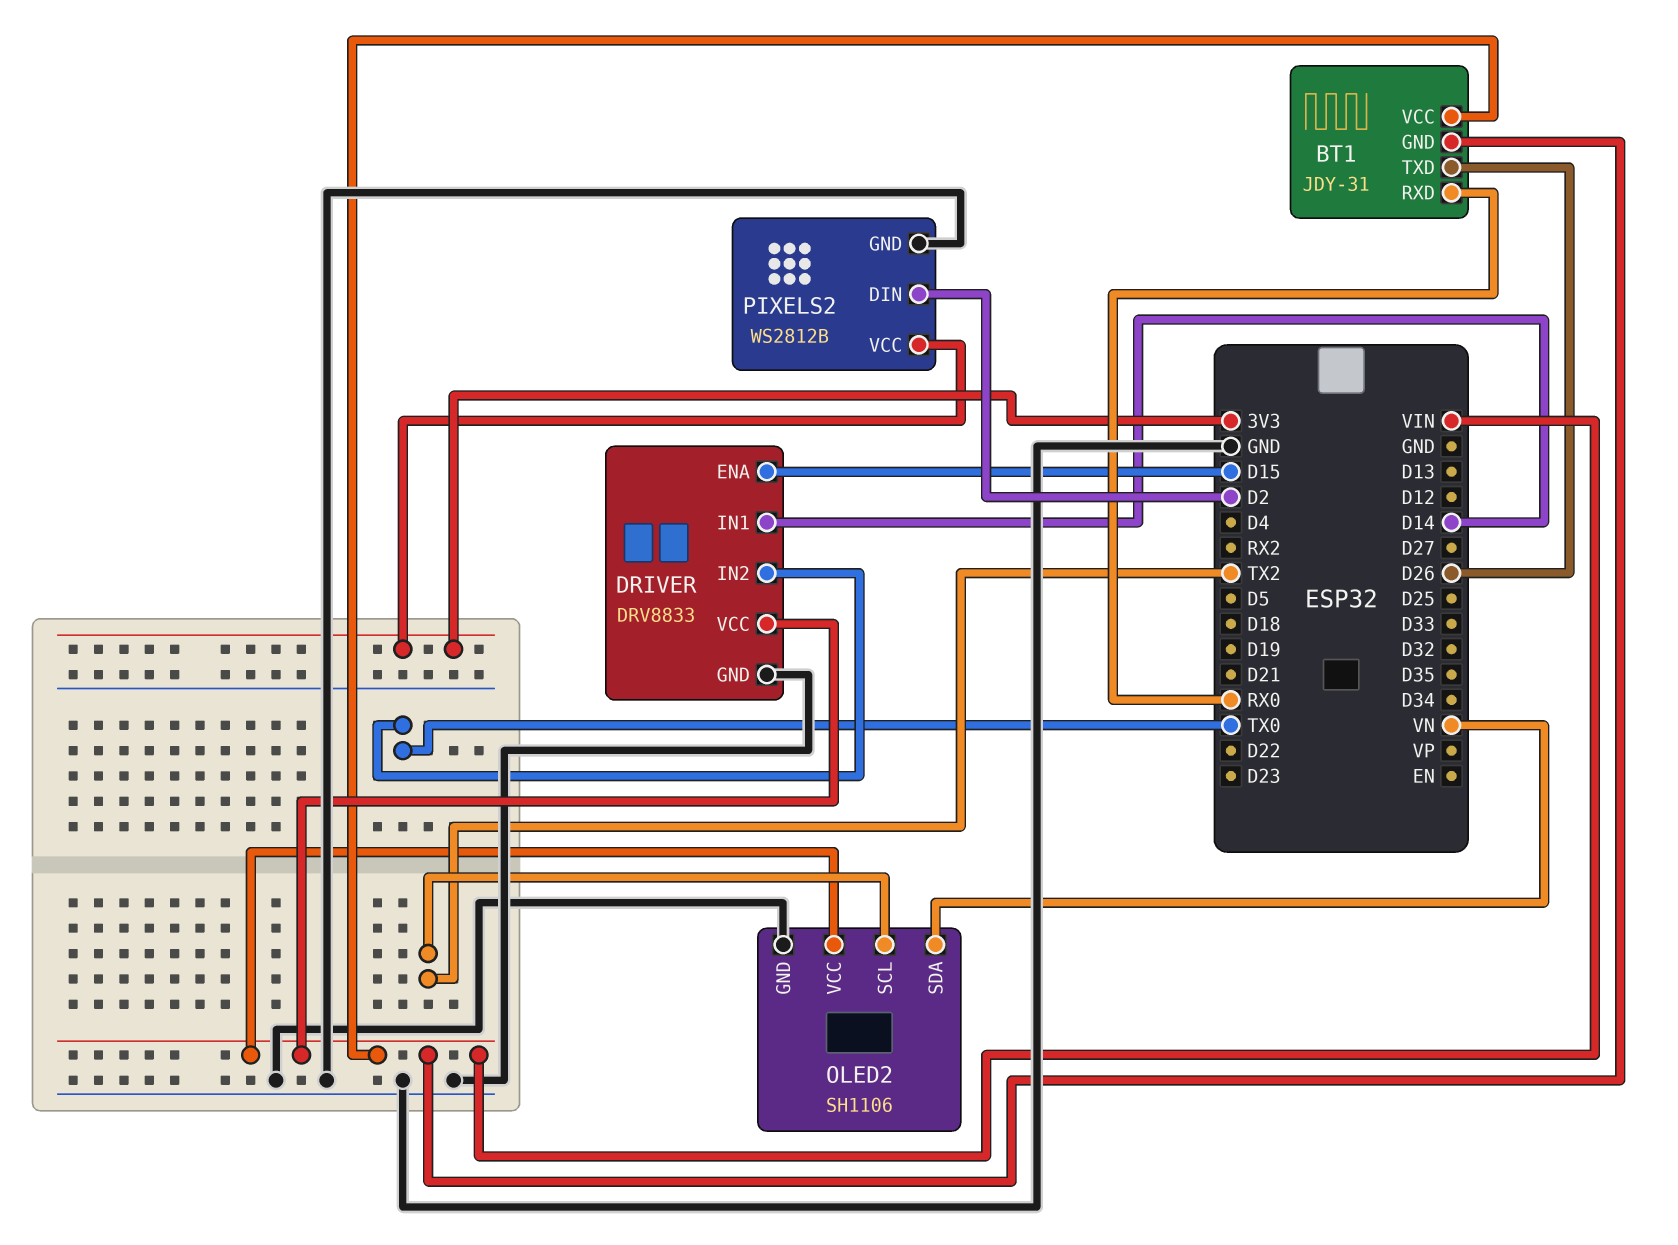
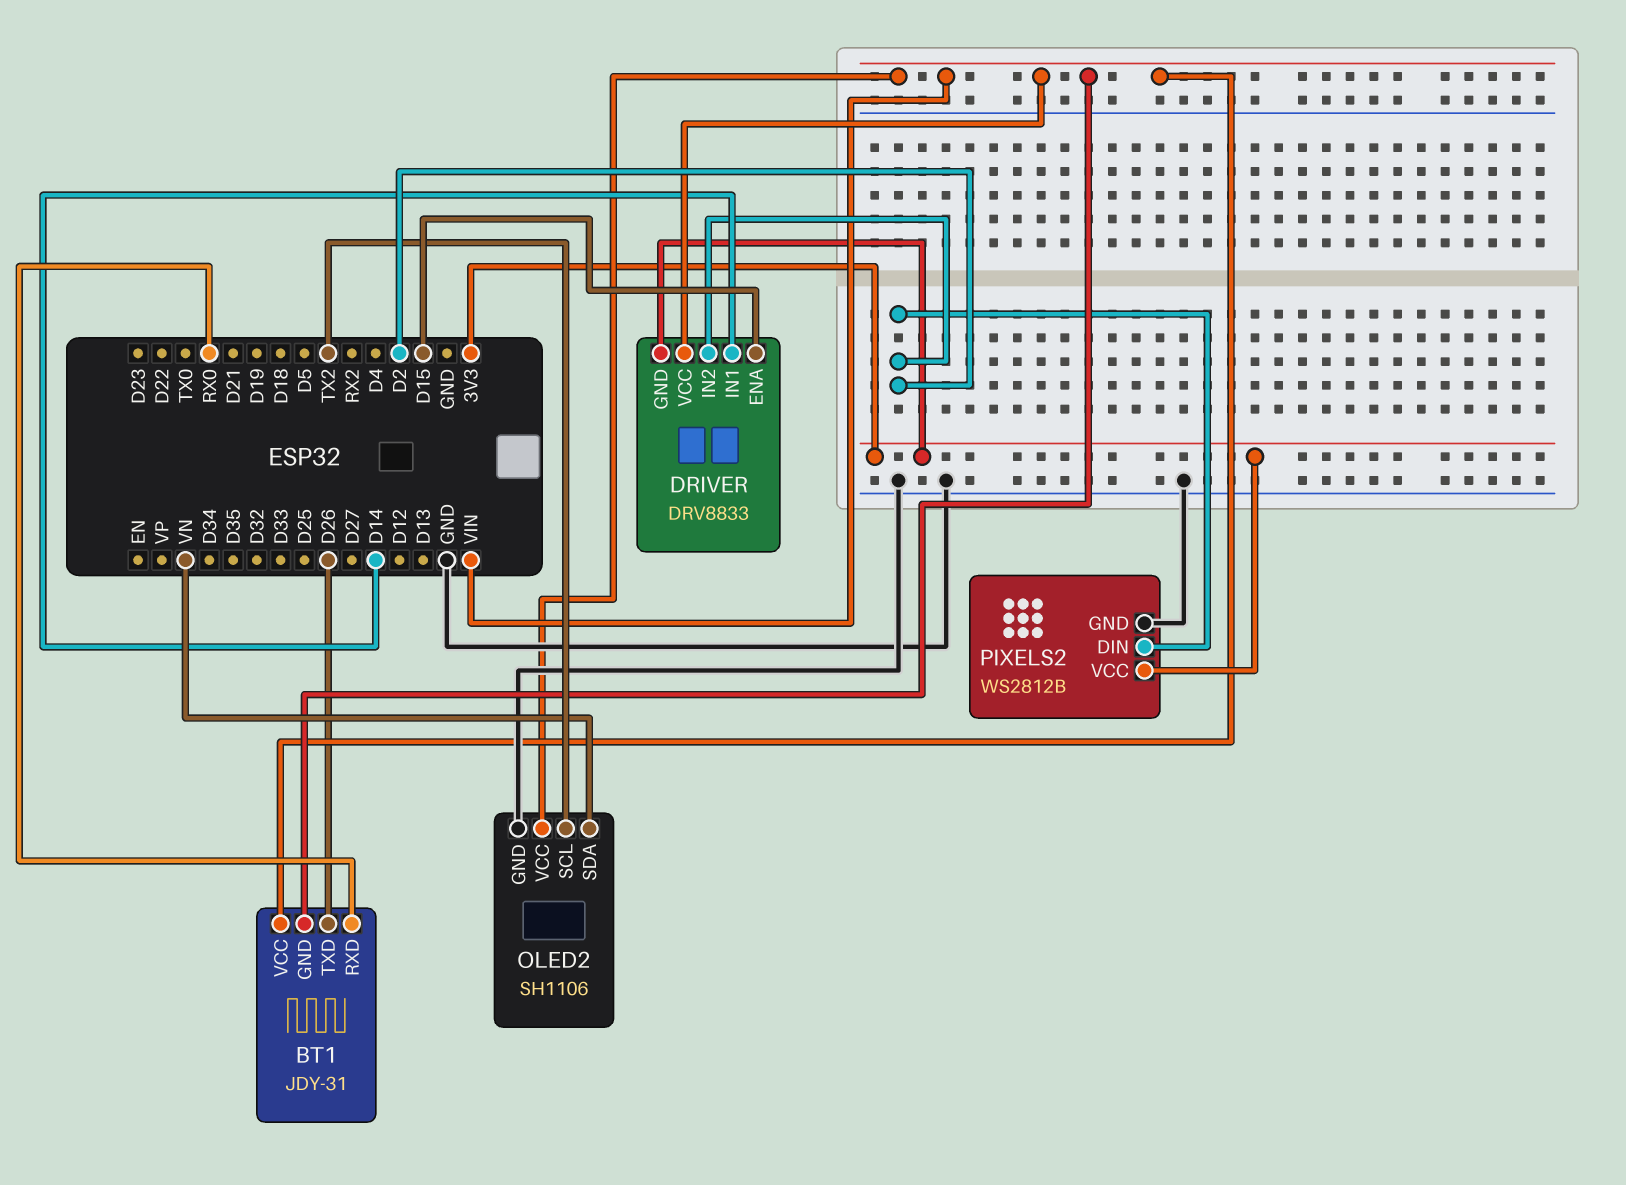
DRIVER pin GND: GND -> 3V3
DRIVER pin IN2: TX0 -> D2

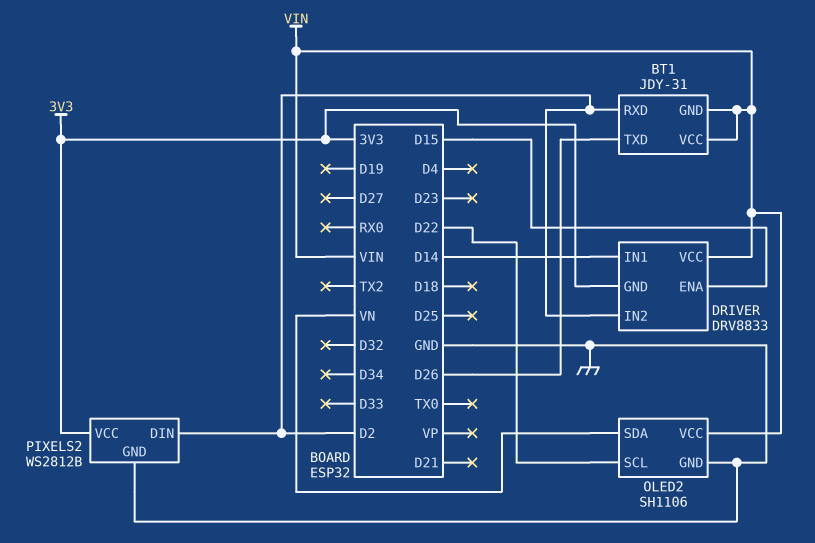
BT1 pin RXD: RX0 -> D2
OLED2 pin SCL: TX2 -> D22

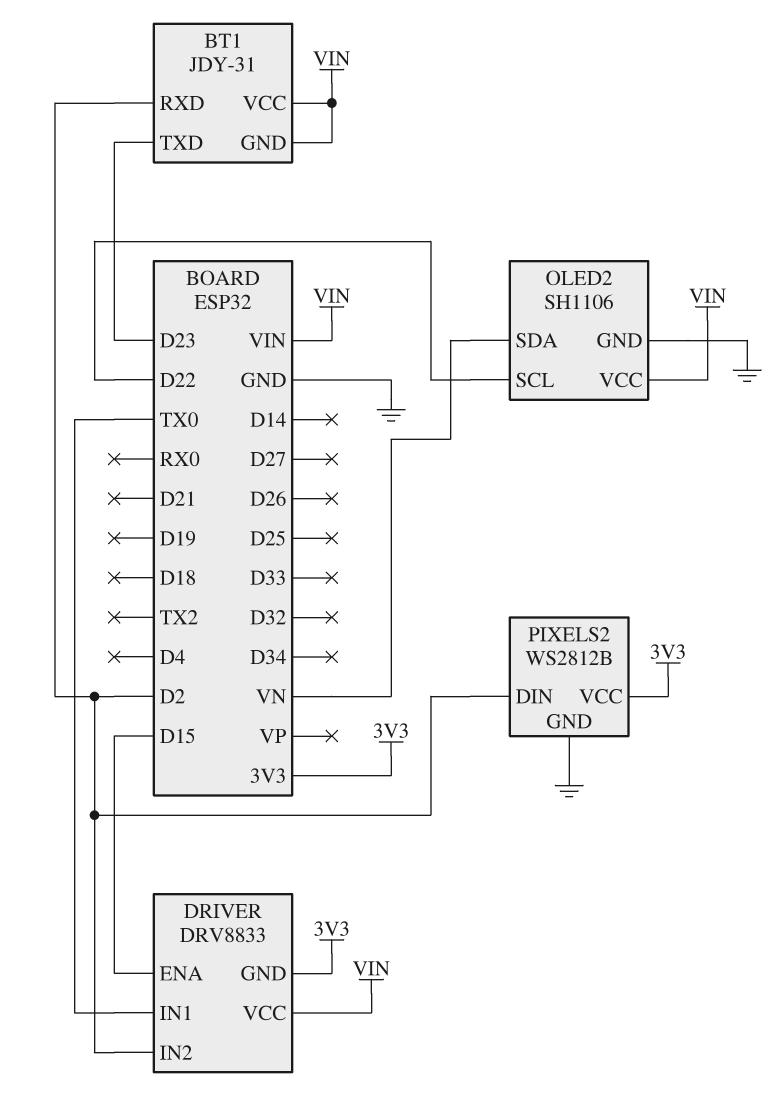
BT1 pin TXD: D26 -> D23
DRIVER pin IN1: D14 -> TX0

